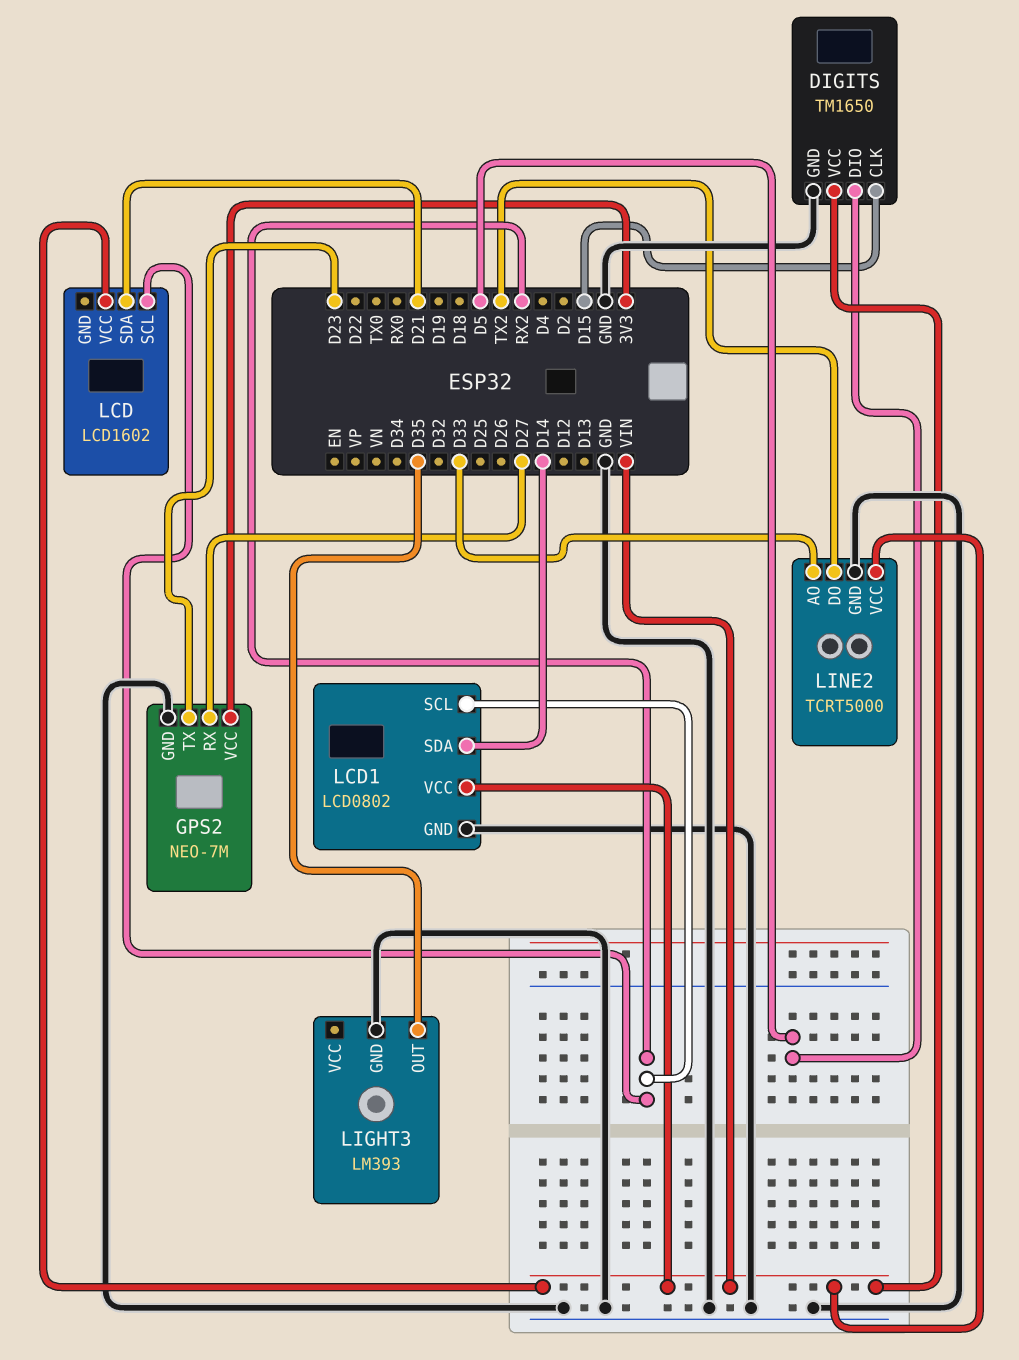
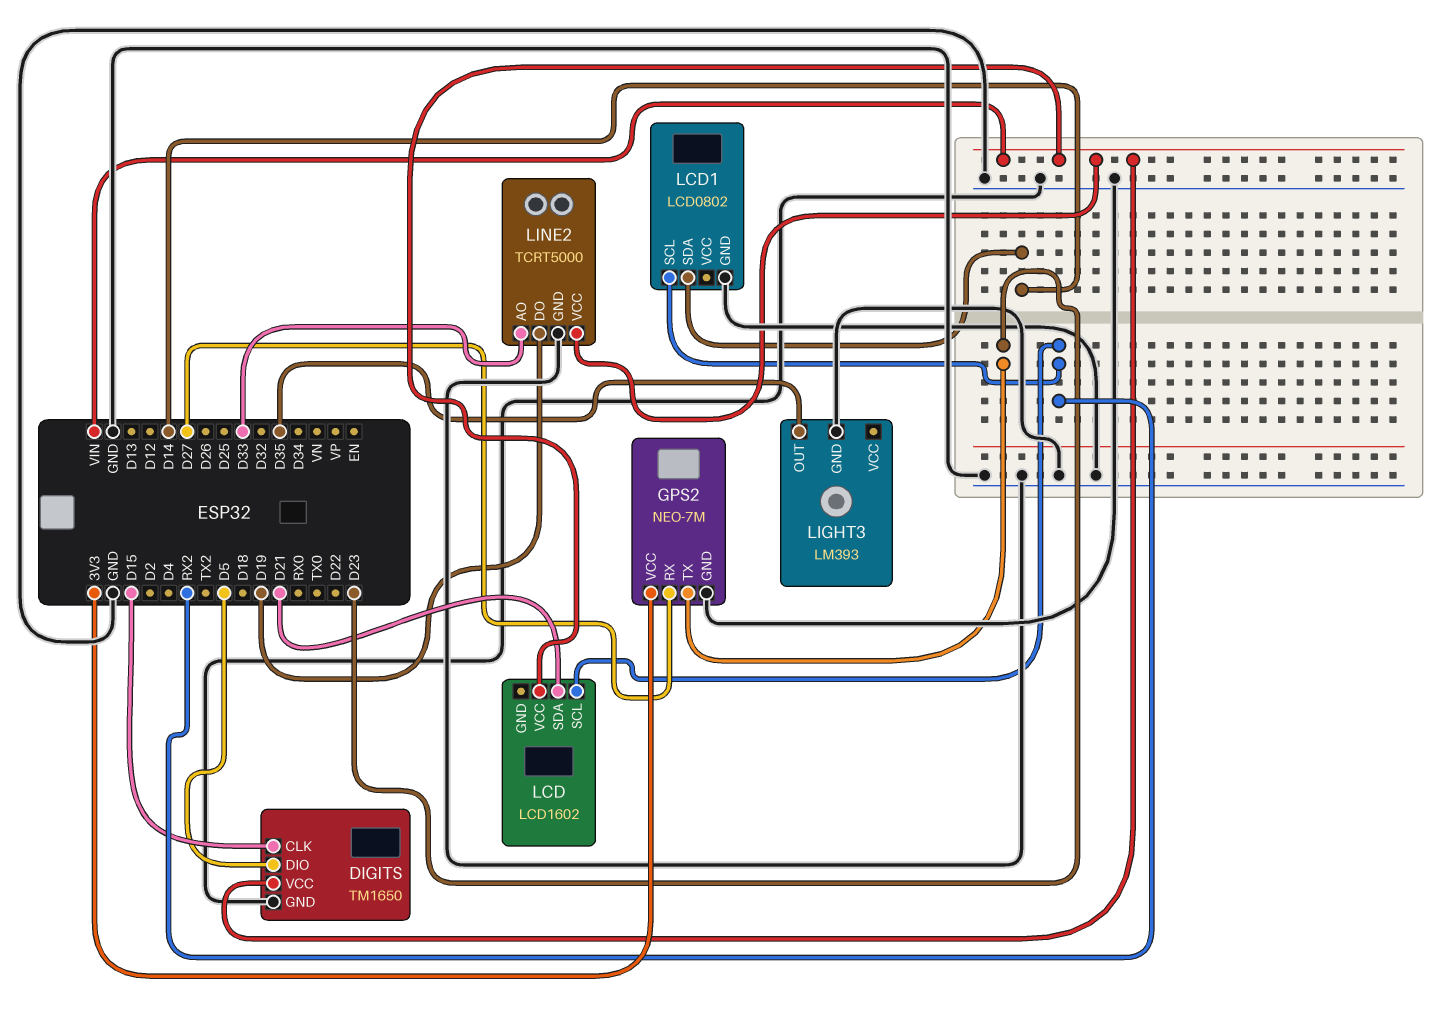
LCD1 pin VCC: VIN -> none
LINE2 pin DO: TX2 -> D19

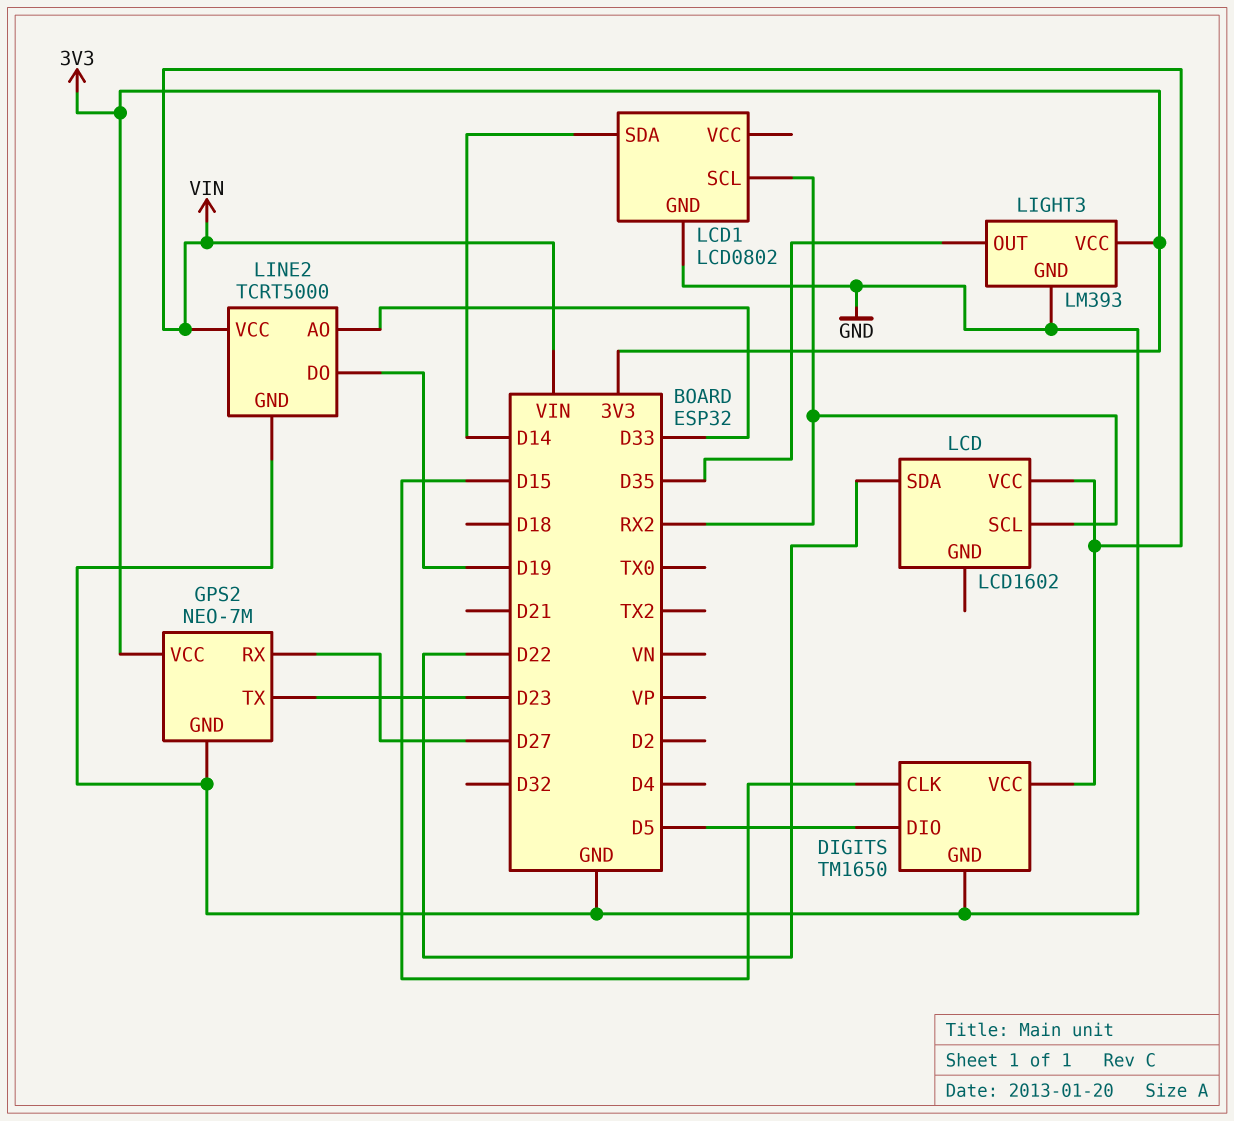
LCD pin SDA: D21 -> D22
LIGHT3 pin VCC: none -> 3V3

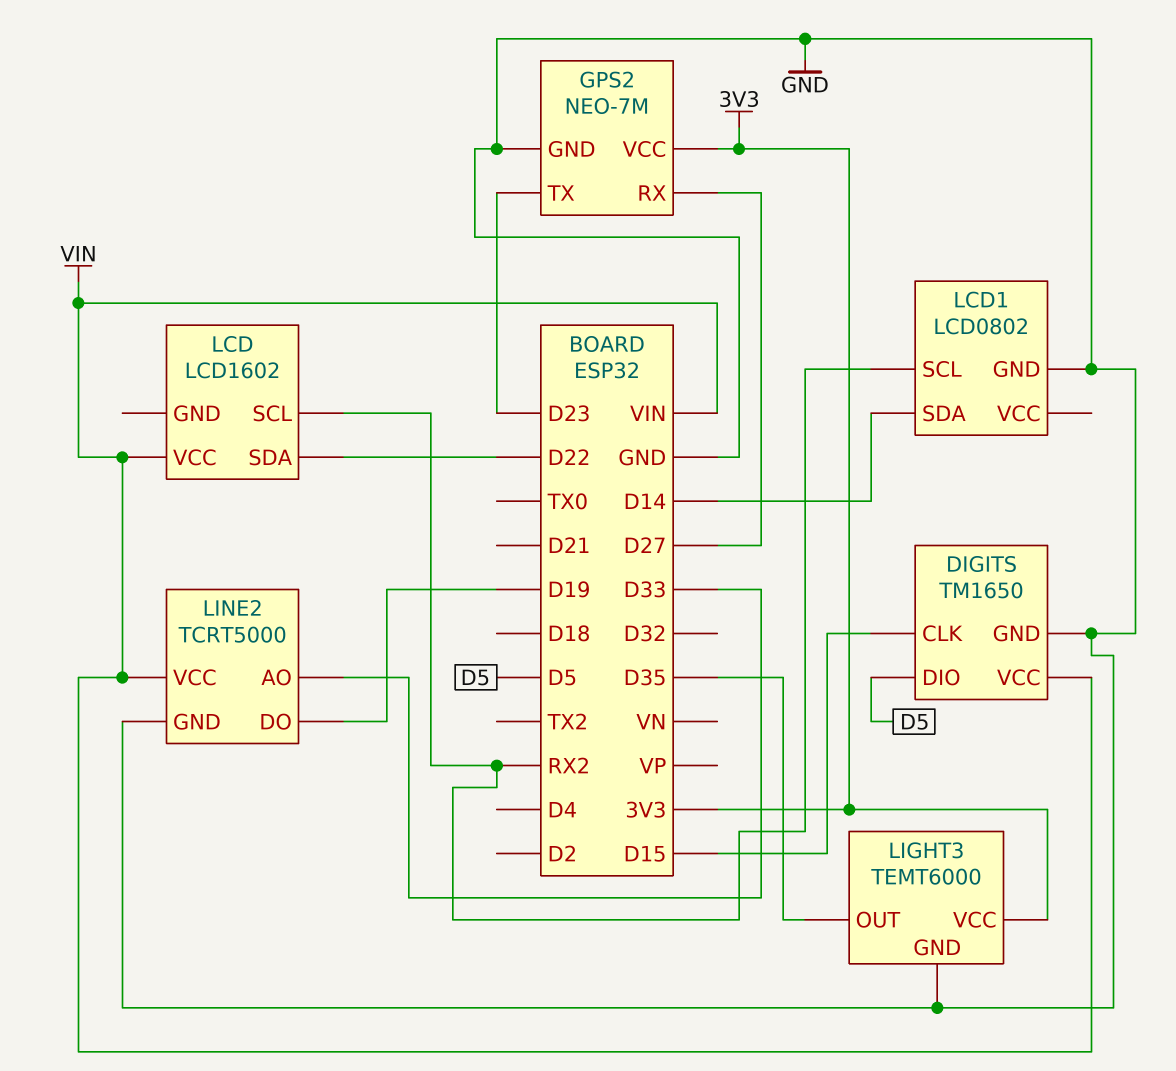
LIGHT3: LM393 -> TEMT6000

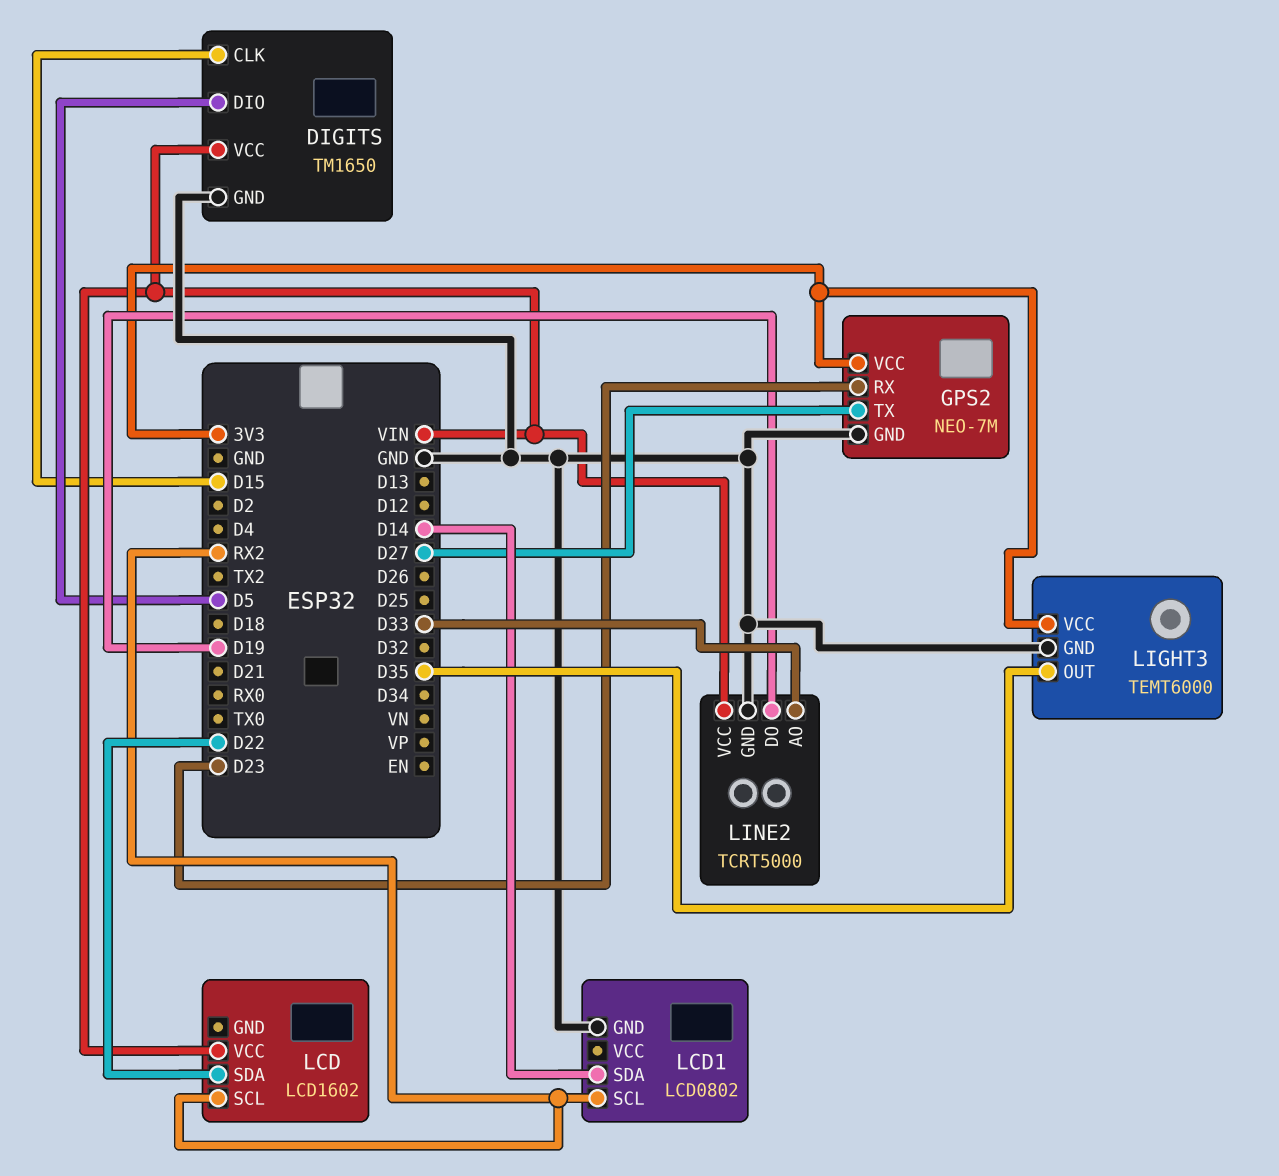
GPS2 pin RX: D27 -> D23
GPS2 pin TX: D23 -> D27

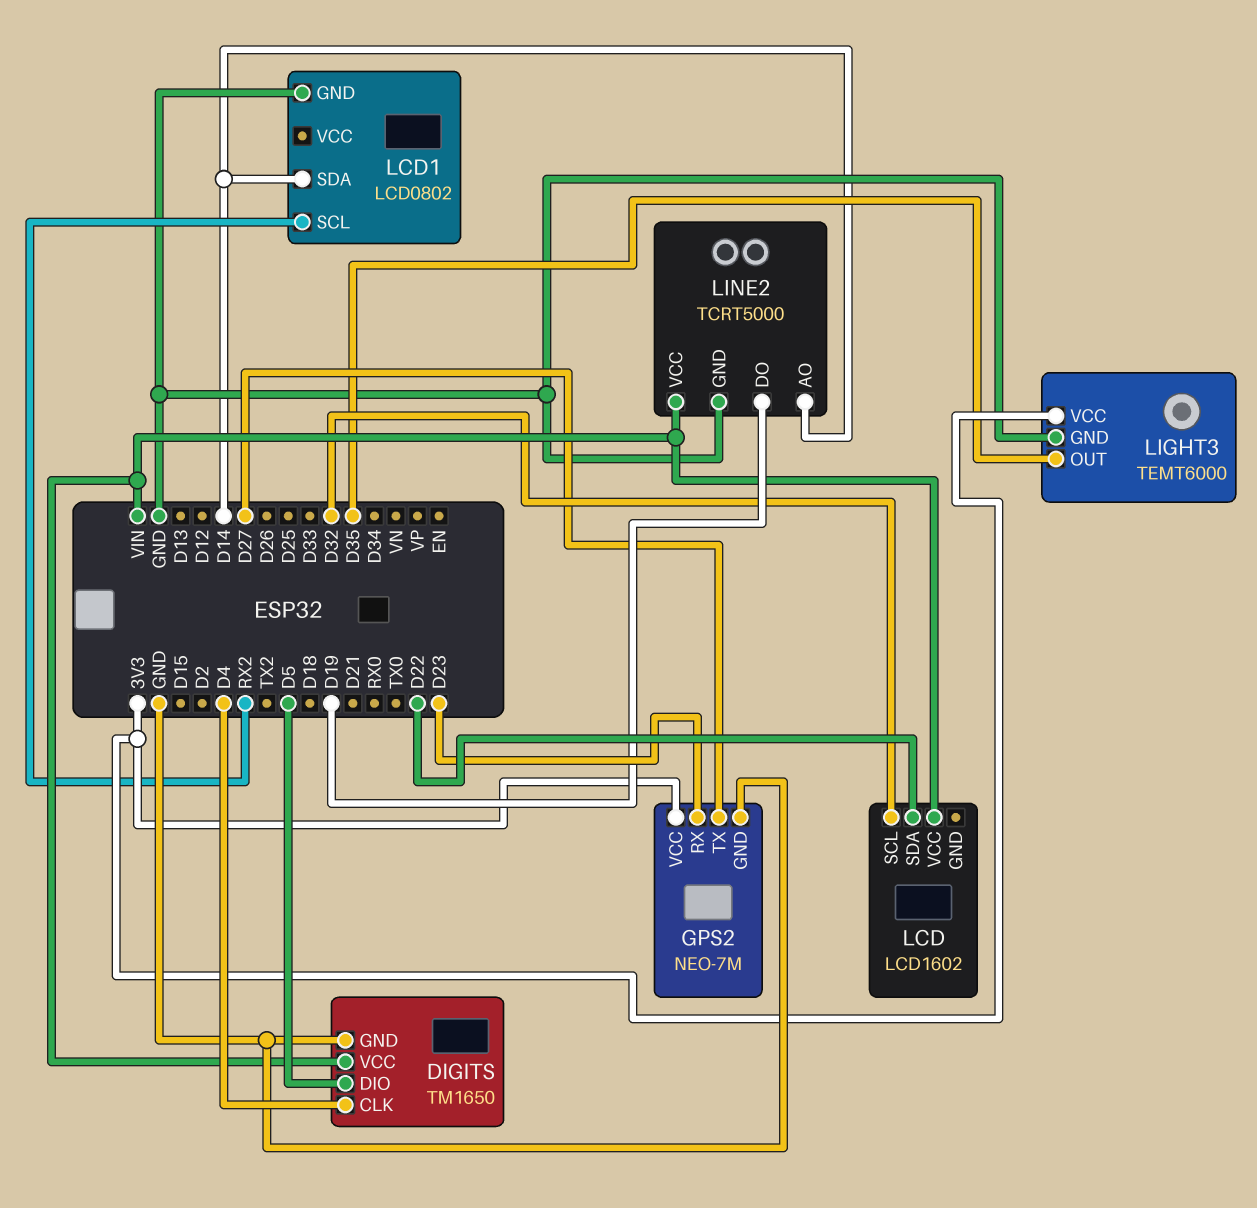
DIGITS pin CLK: D15 -> D4
LCD pin SCL: RX2 -> D32
LINE2 pin AO: D33 -> D14

